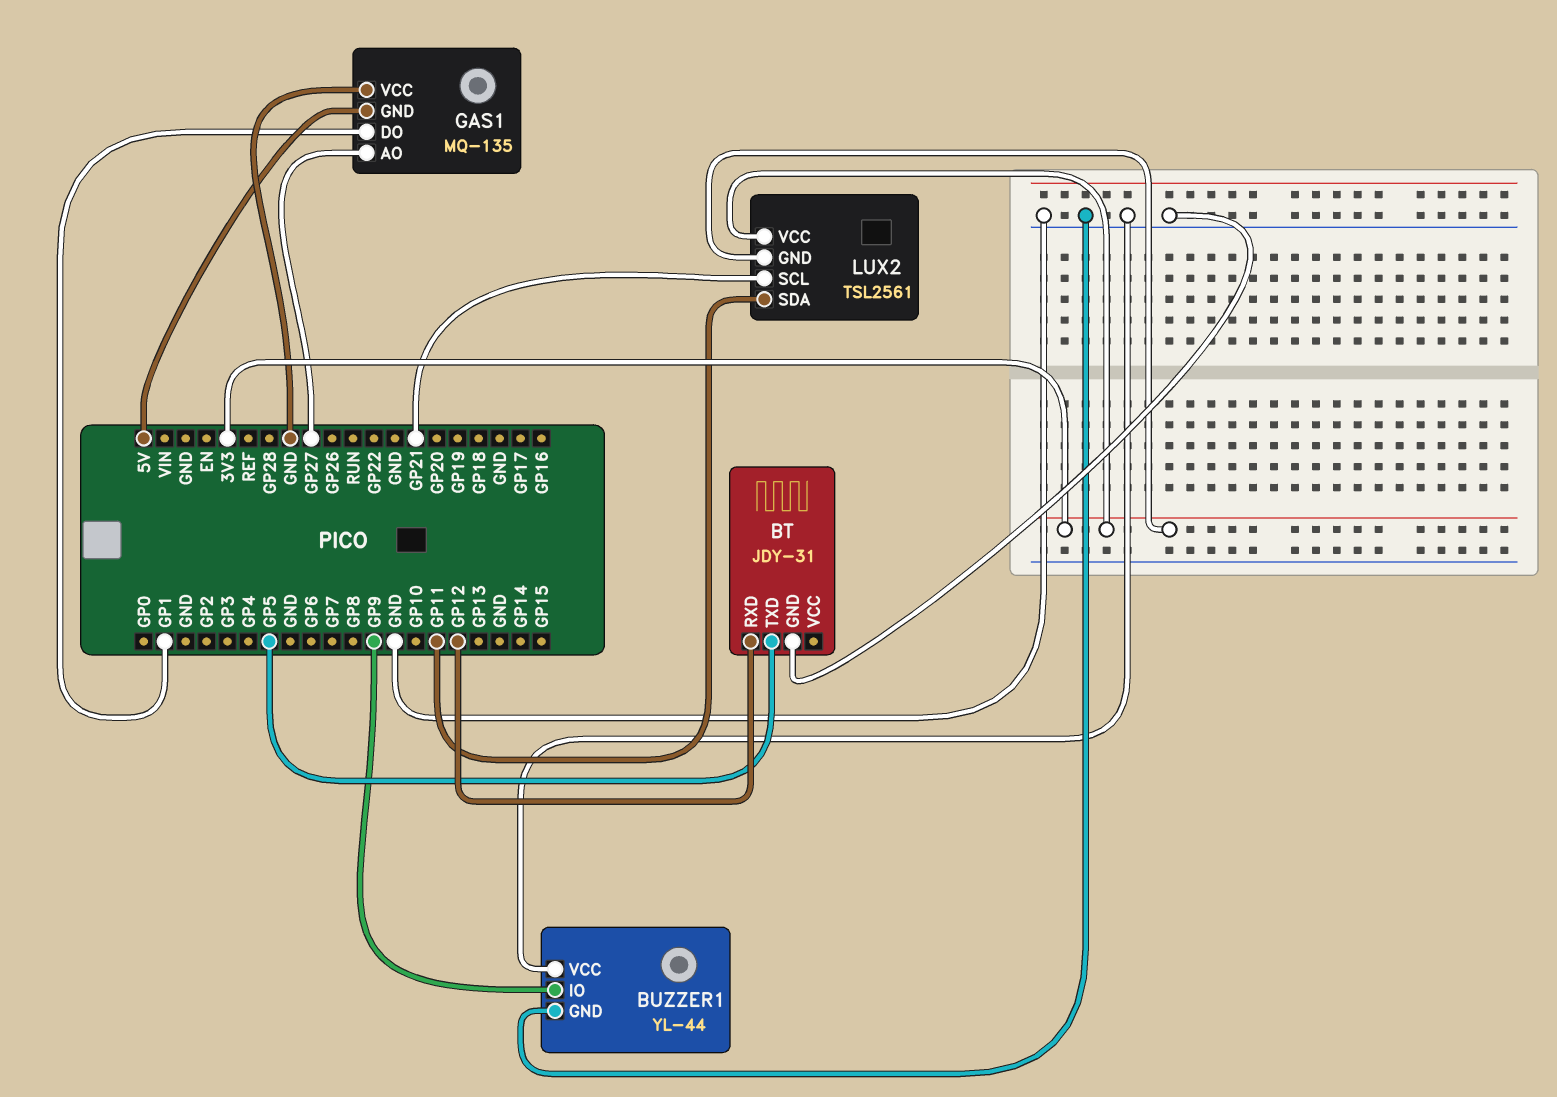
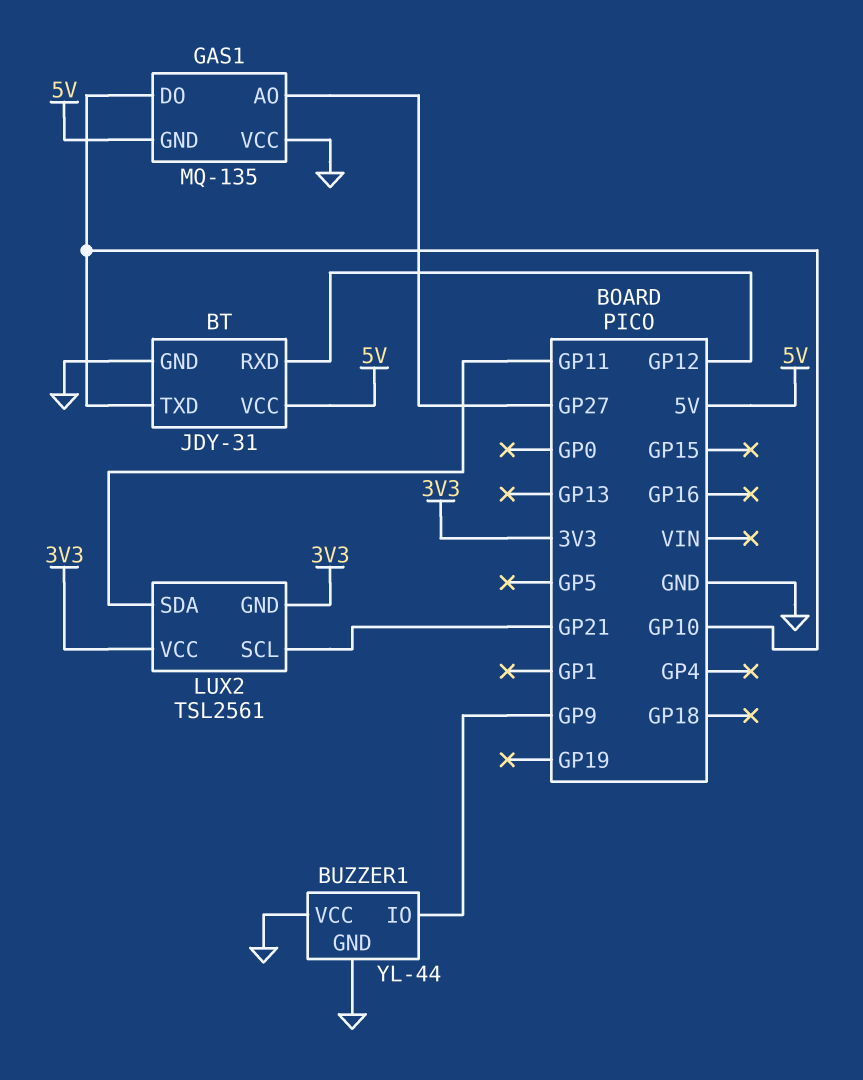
BT pin TXD: GP5 -> GP10
BT pin VCC: none -> 5V
GAS1 pin DO: GP1 -> GP10

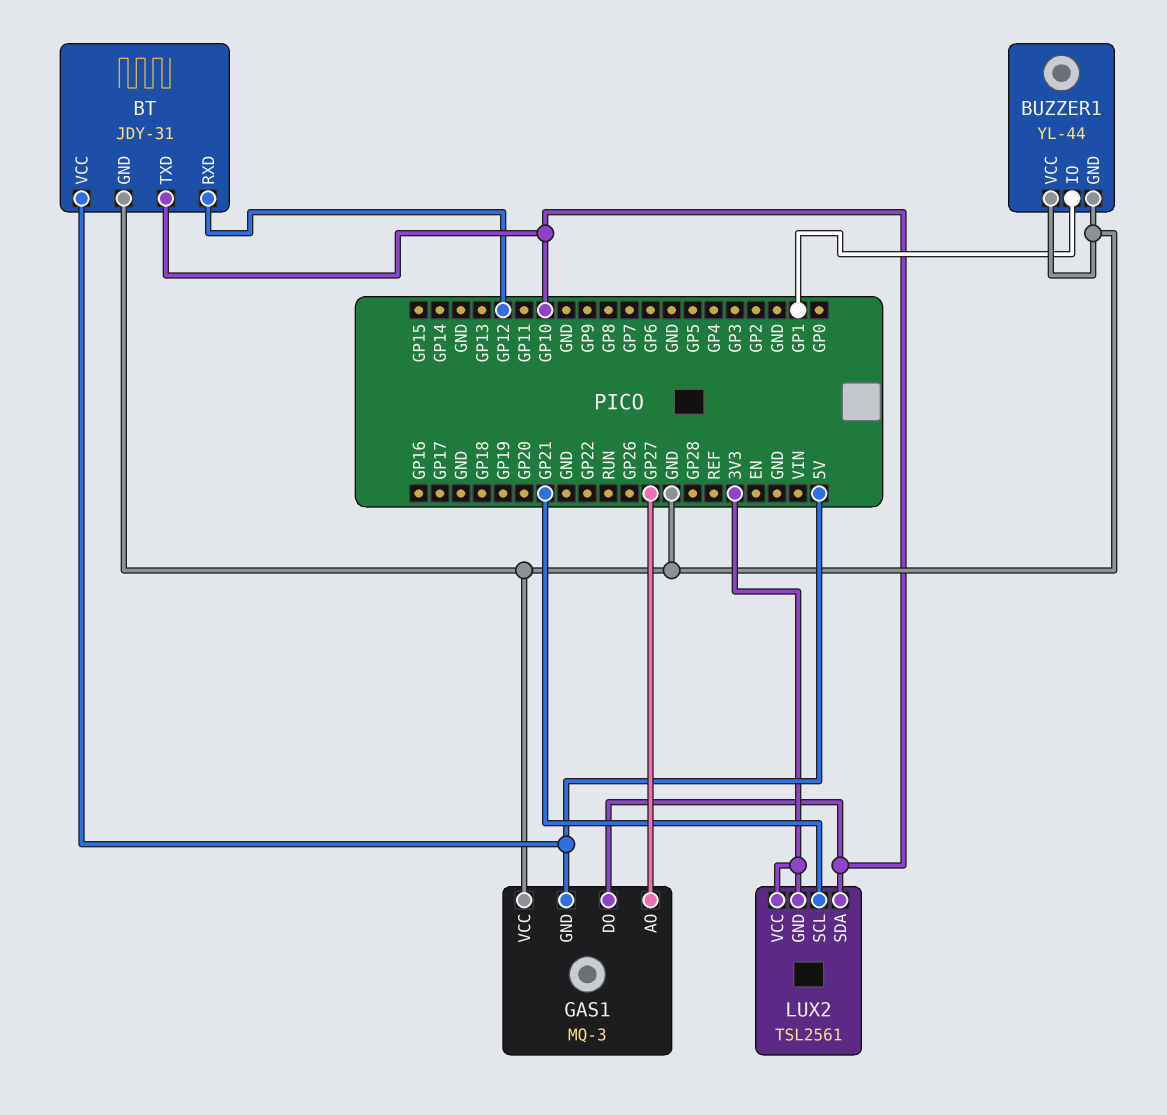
BUZZER1 pin IO: GP9 -> GP1
GAS1: MQ-135 -> MQ-3
LUX2 pin SDA: GP11 -> GP10

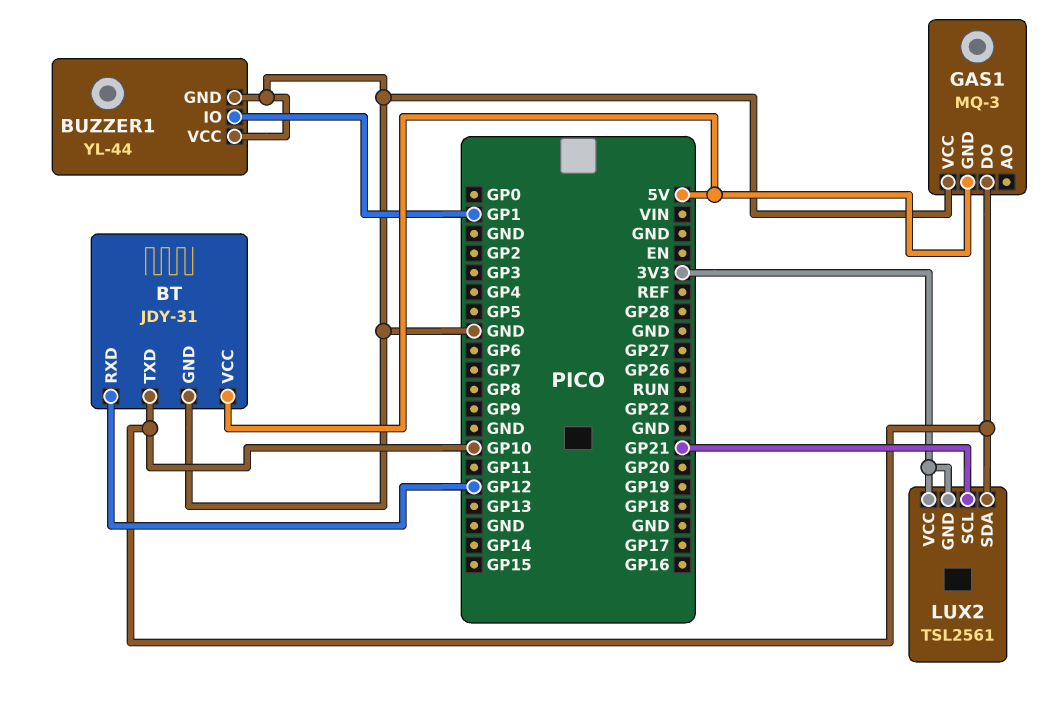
GAS1 pin AO: GP27 -> none

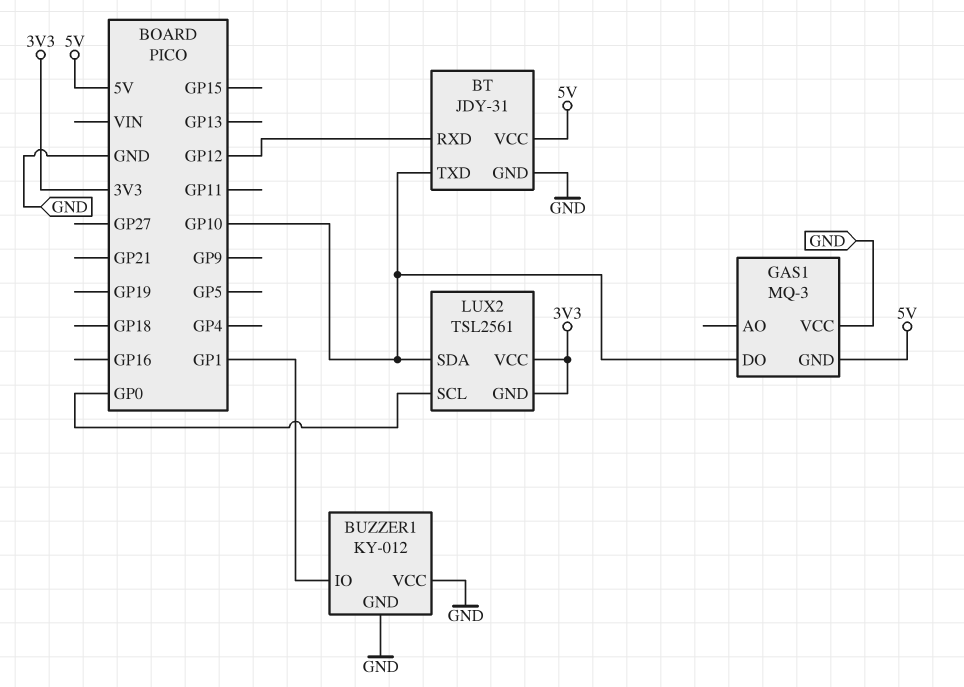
BUZZER1: YL-44 -> KY-012
LUX2 pin SCL: GP21 -> GP0

